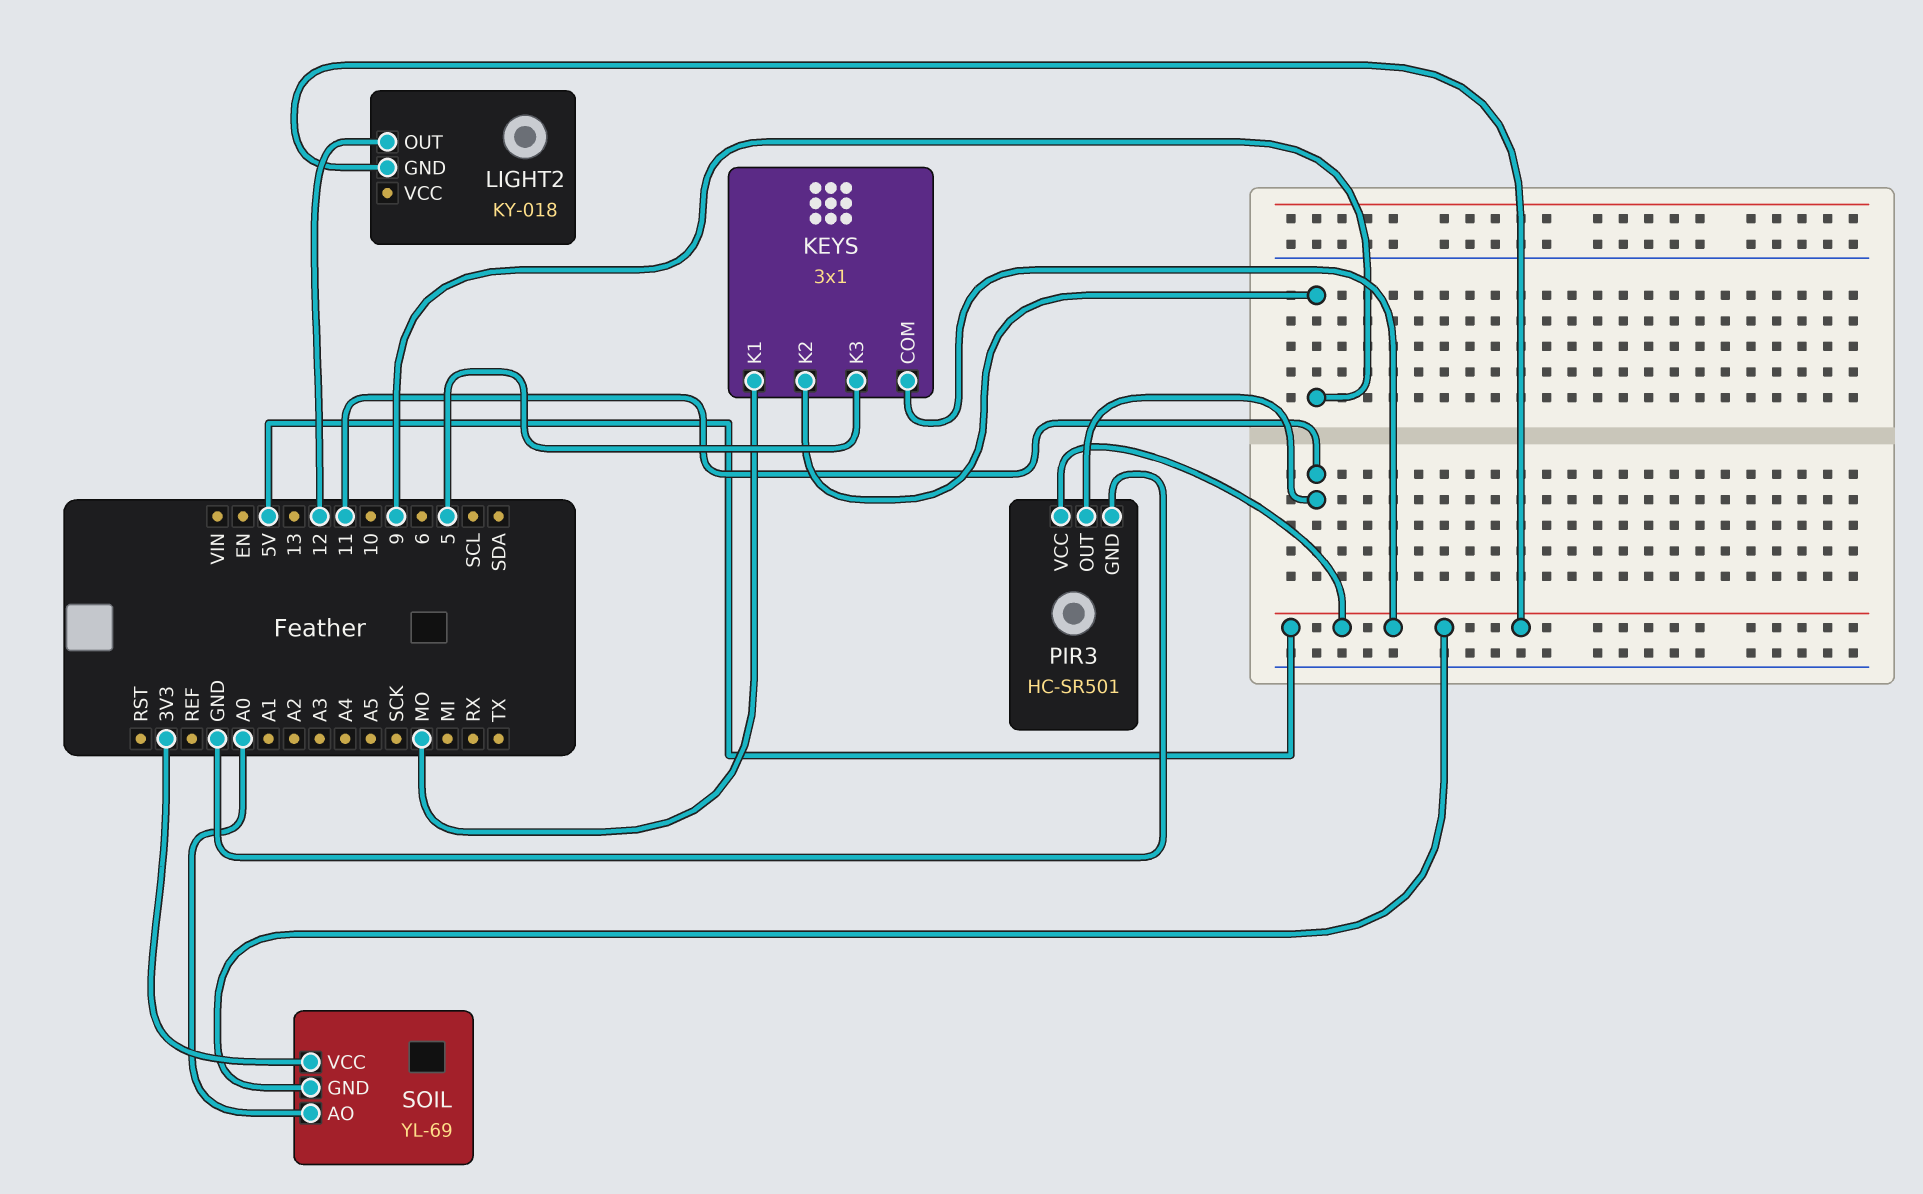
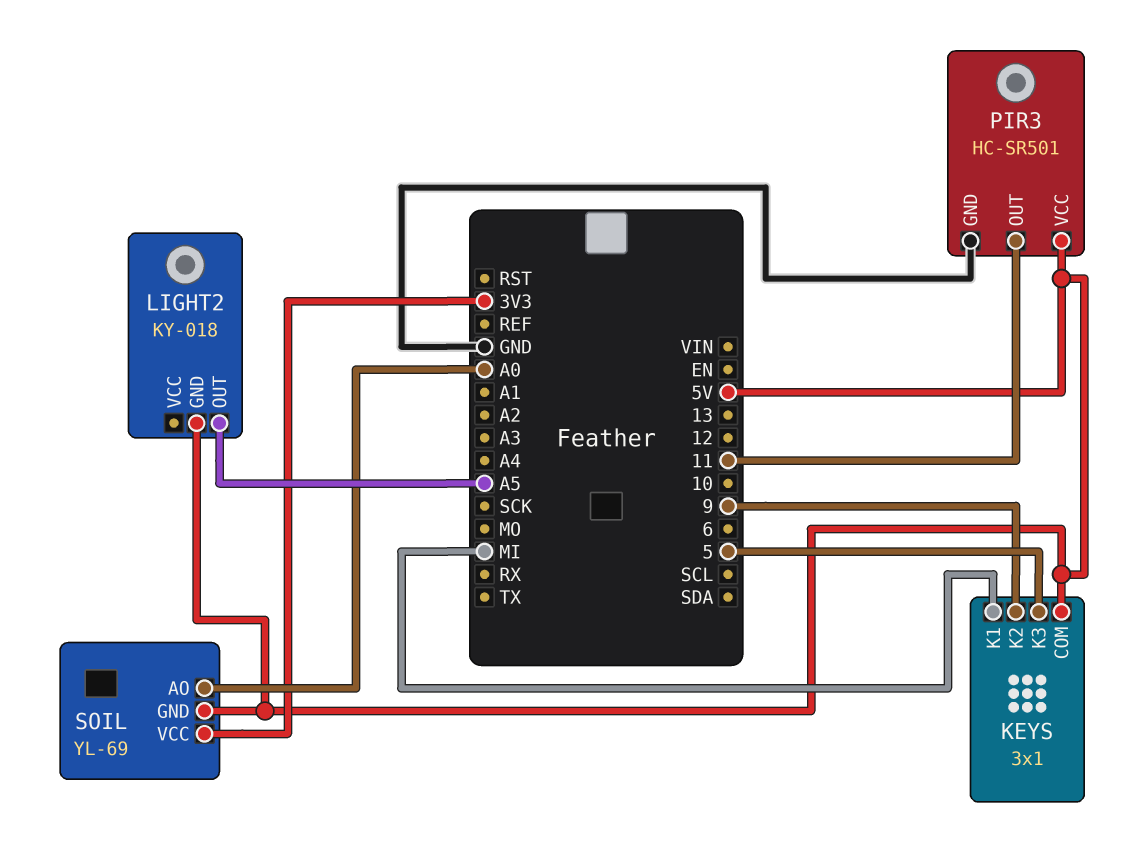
KEYS pin K1: MO -> MI
LIGHT2 pin OUT: 12 -> A5

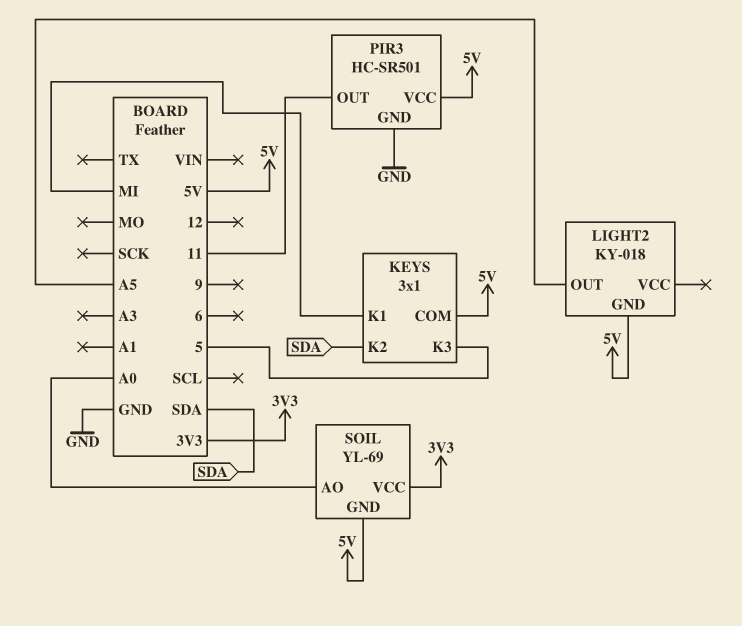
KEYS pin K2: 9 -> SDA

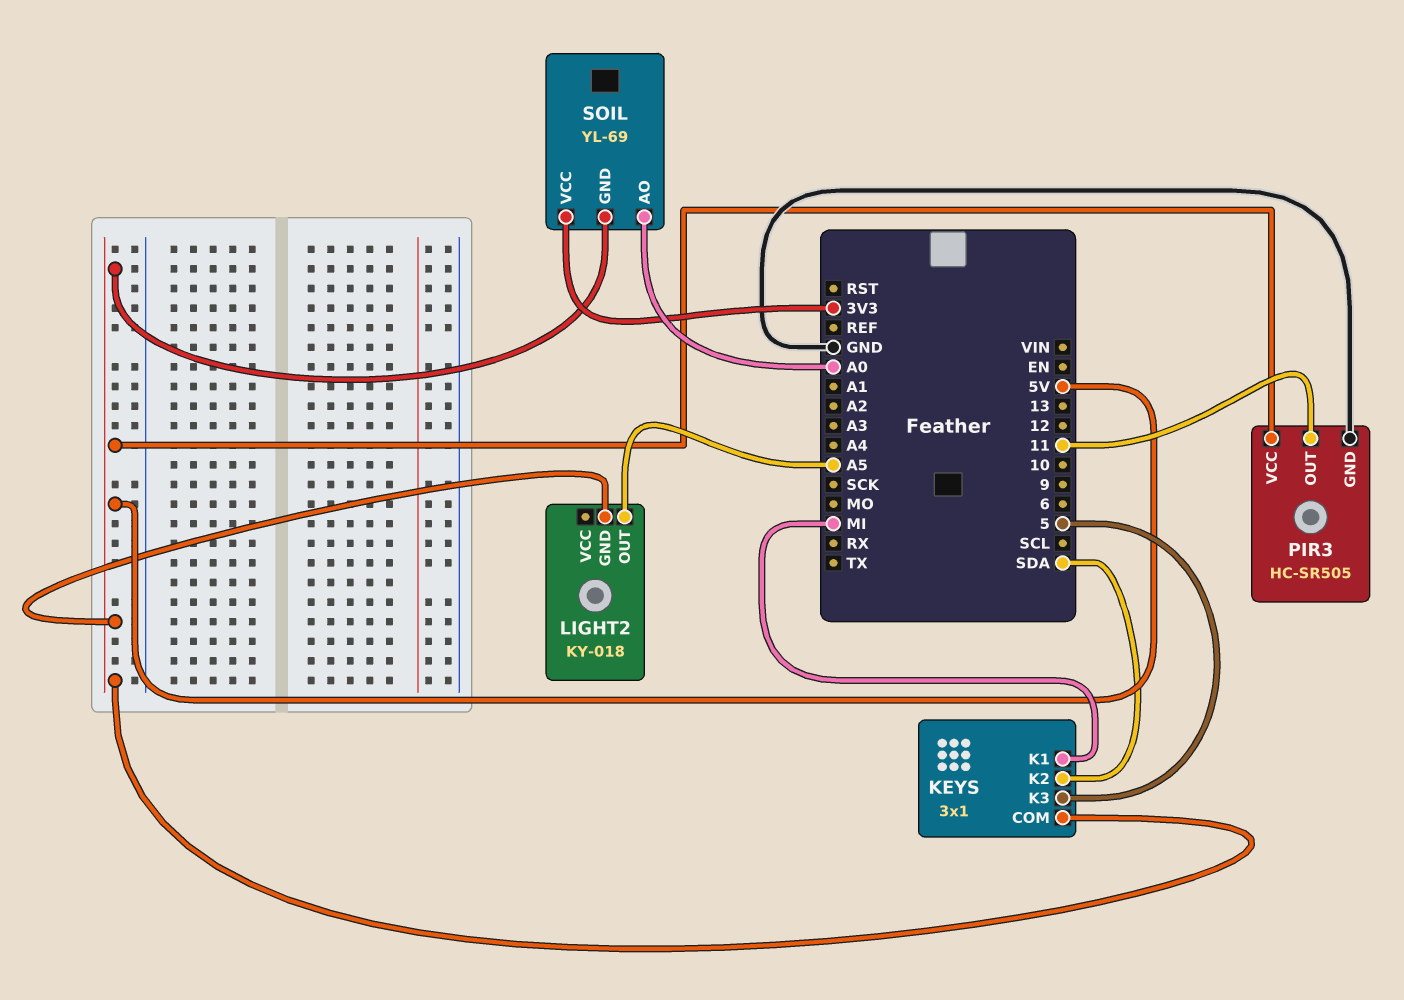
PIR3: HC-SR501 -> HC-SR505

